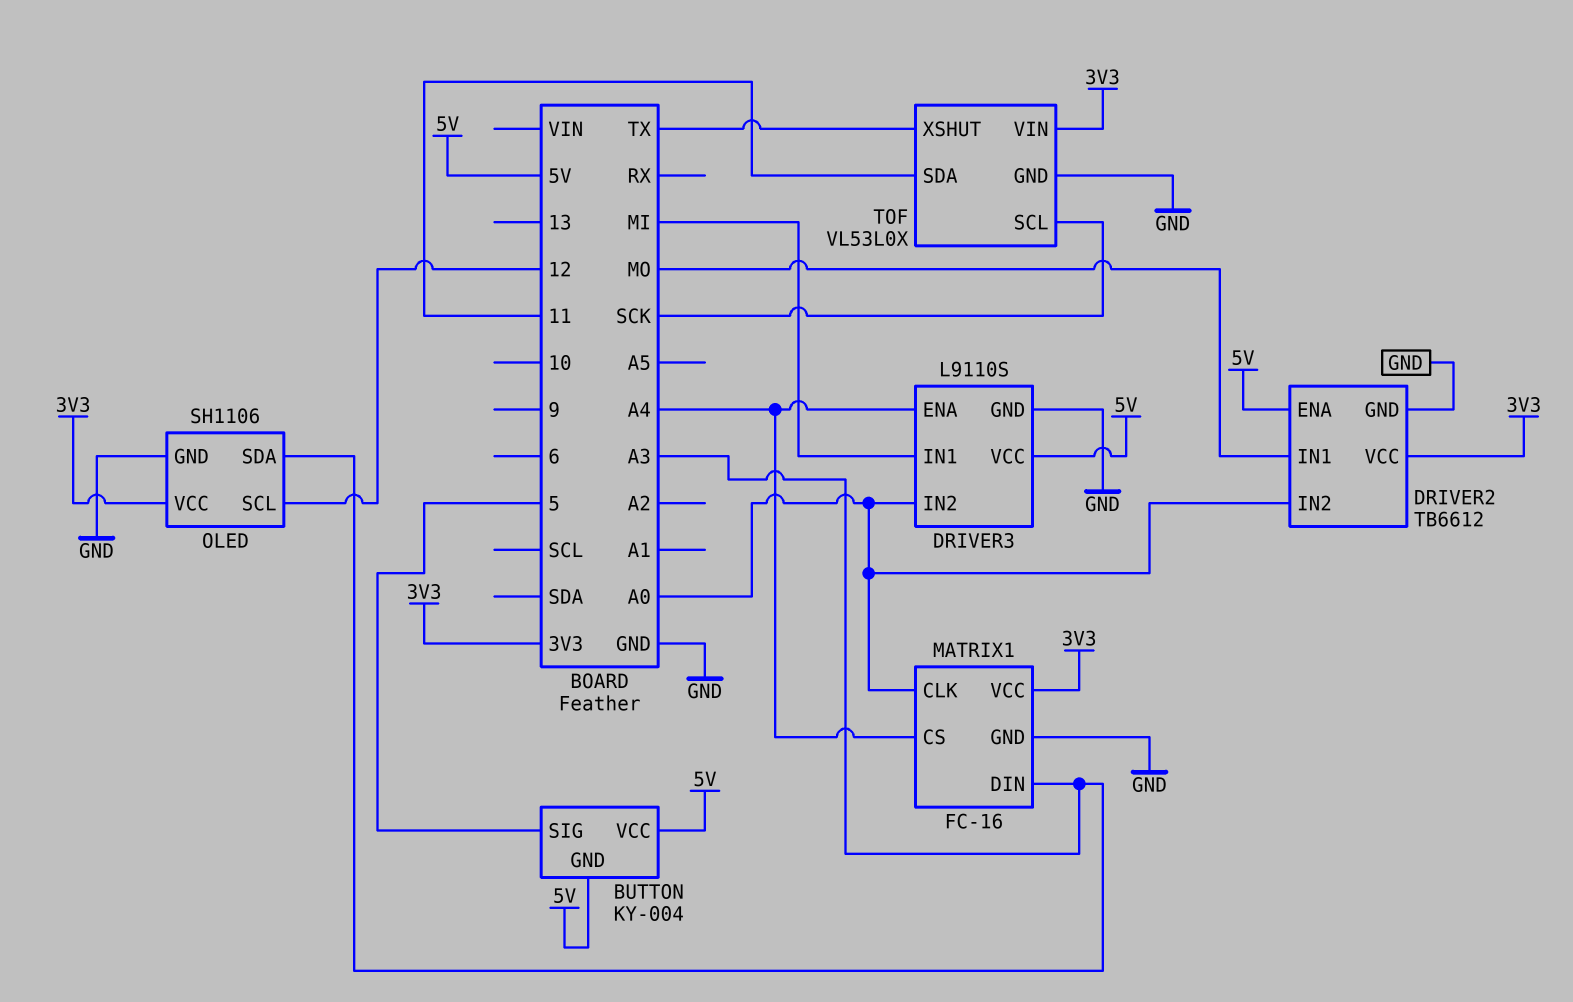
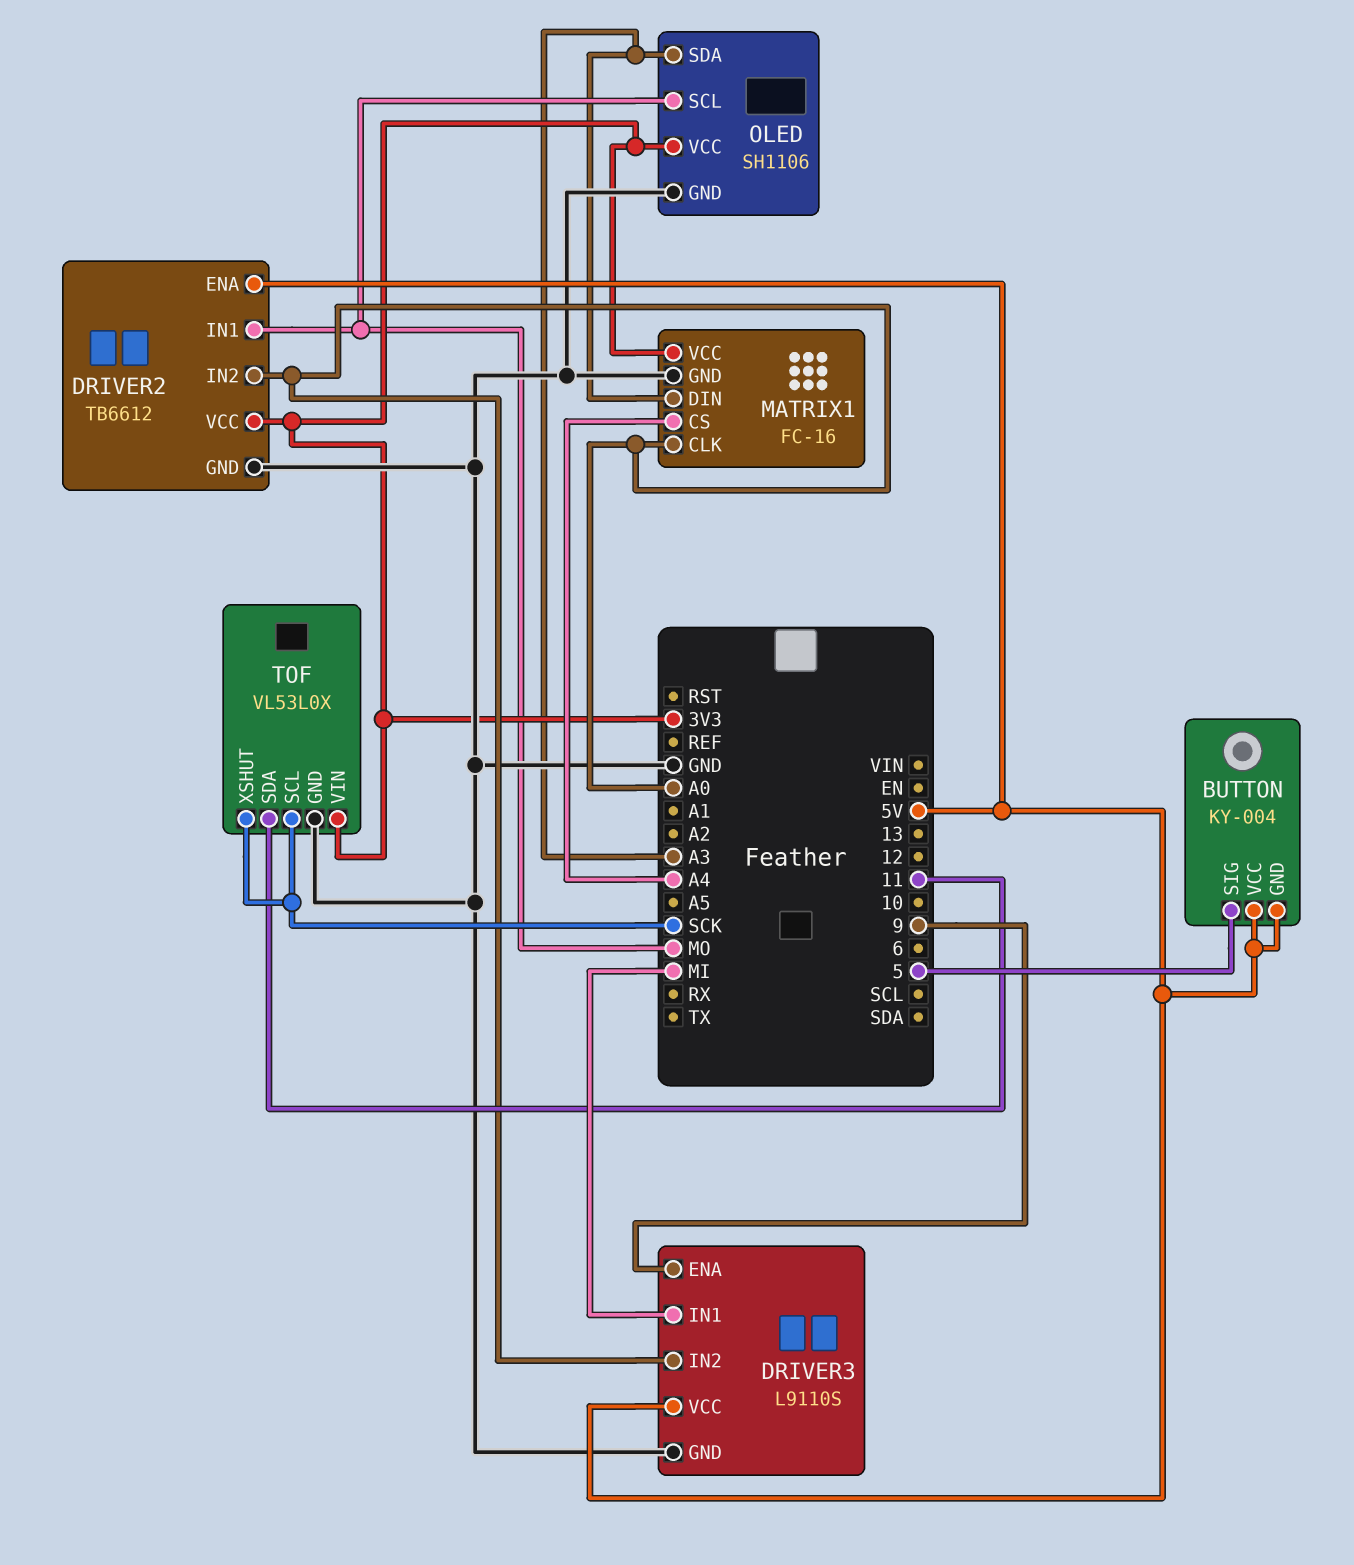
DRIVER3 pin ENA: A4 -> 9
OLED pin SCL: 12 -> MO
TOF pin XSHUT: TX -> SCK

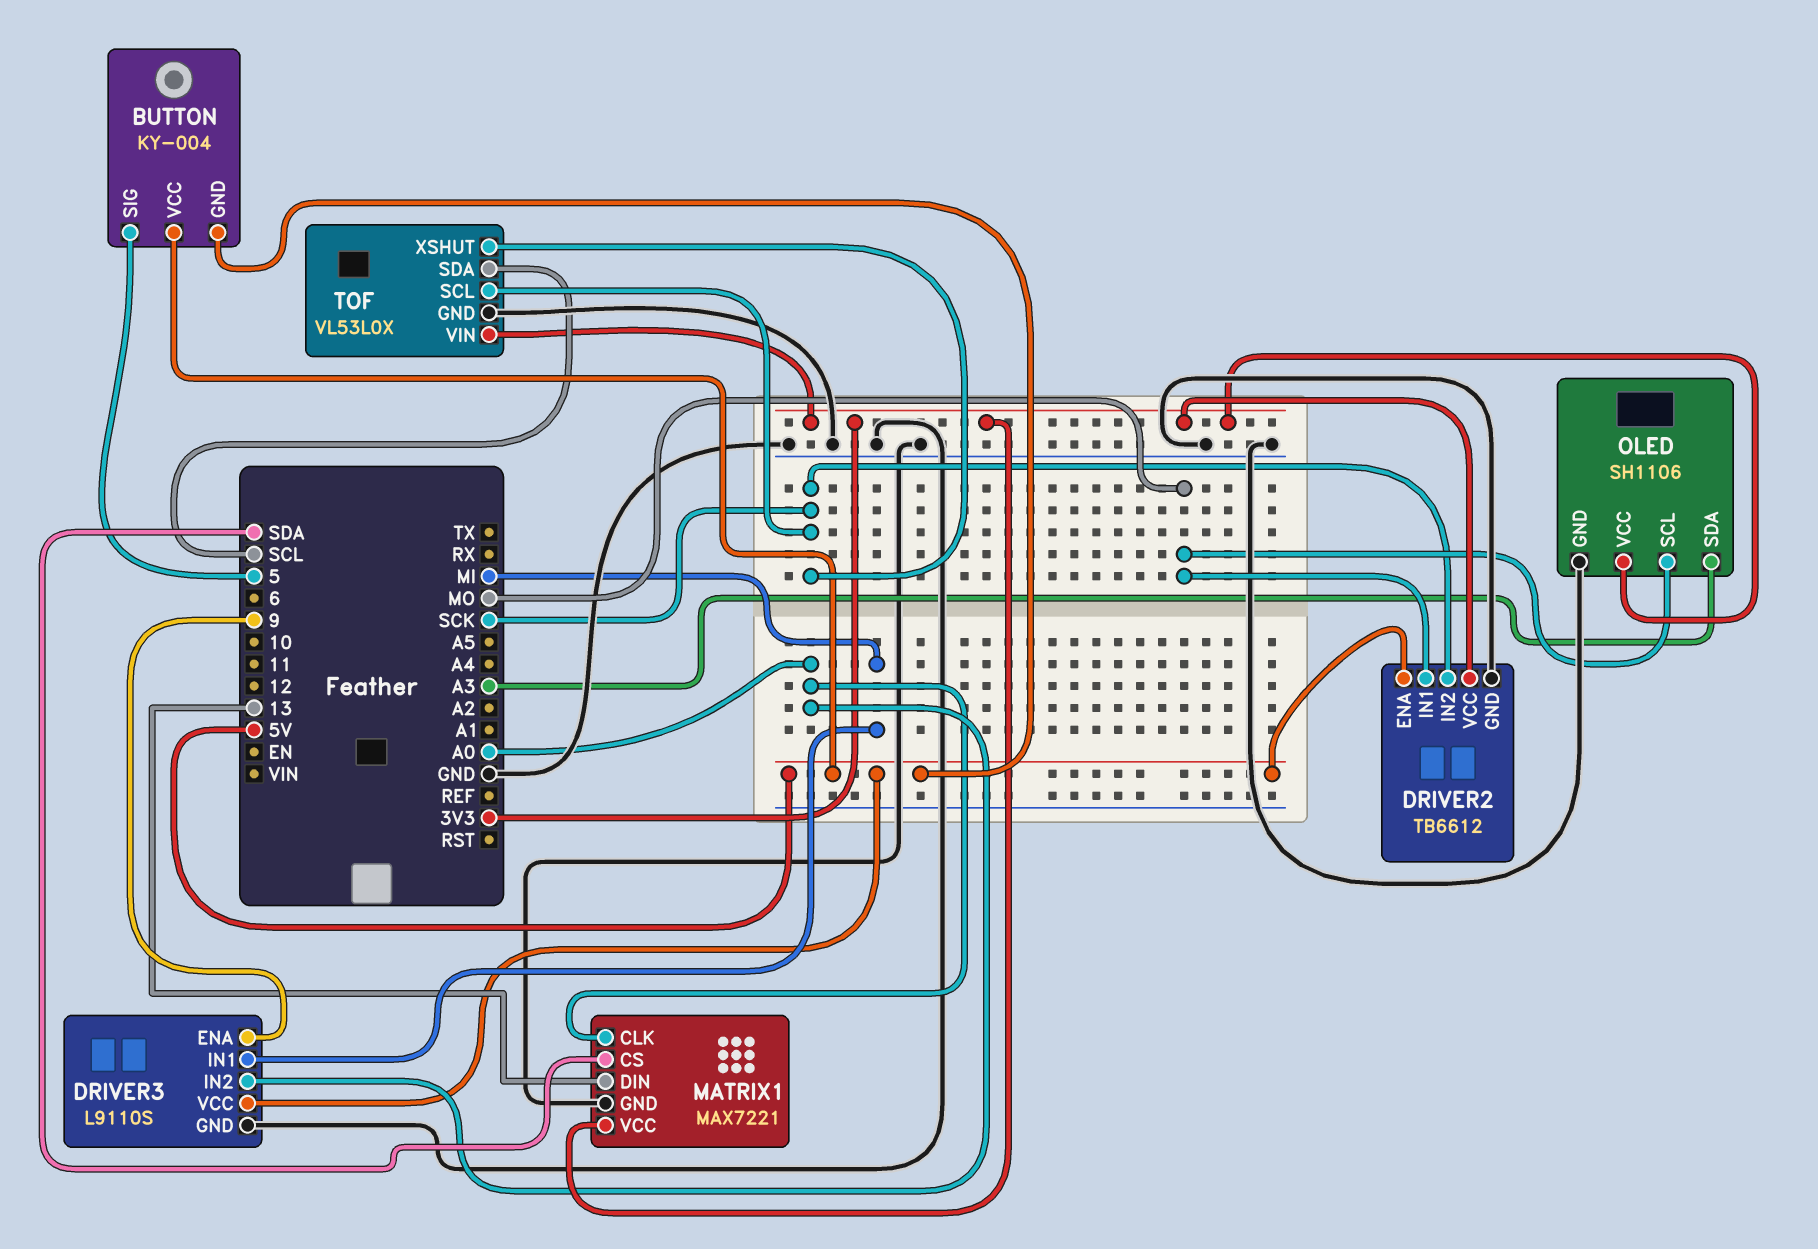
DRIVER2 pin IN2: A0 -> SCK
MATRIX1: FC-16 -> MAX7221
MATRIX1 pin CS: A4 -> SDA
MATRIX1 pin DIN: A3 -> 13
TOF pin SDA: 11 -> SCL

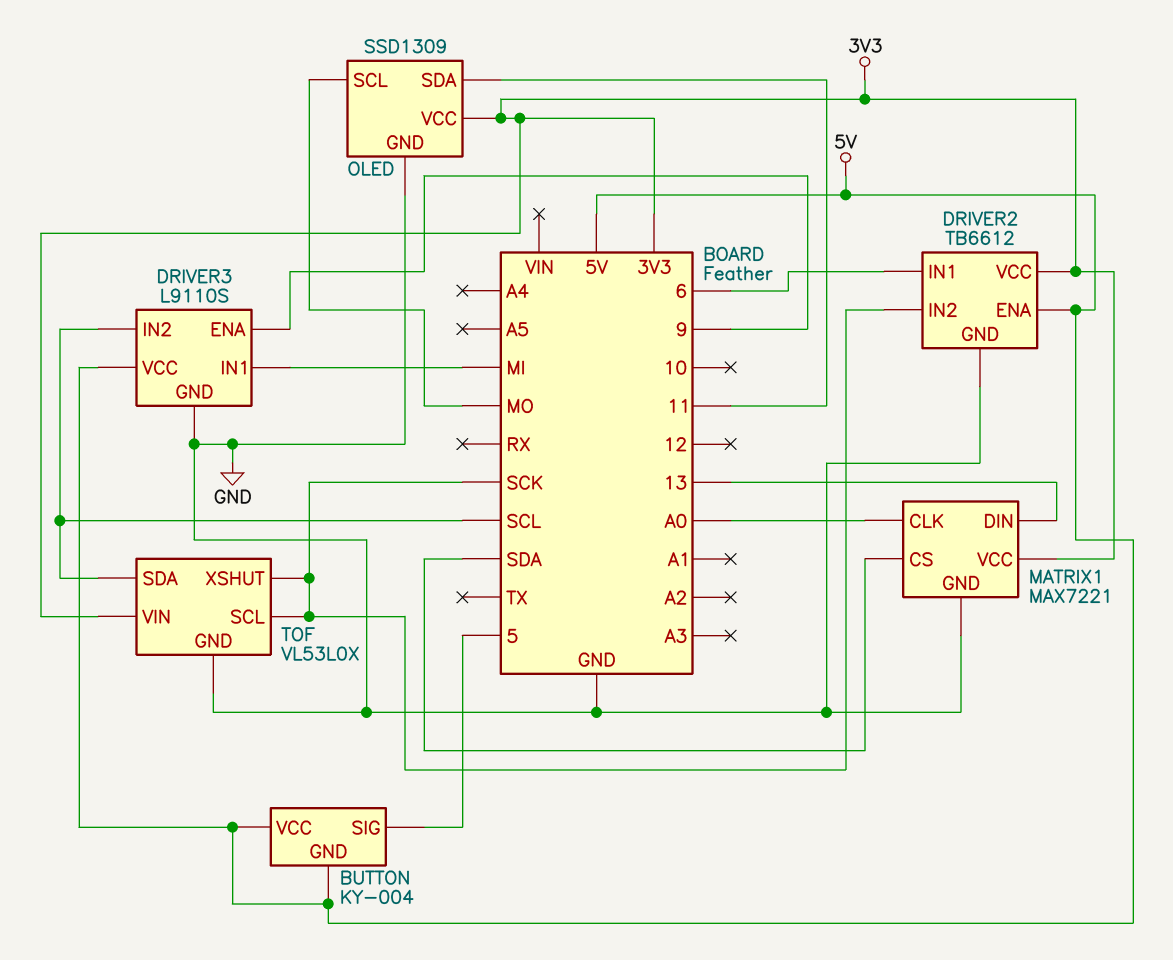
DRIVER2 pin IN1: MO -> 6
DRIVER3 pin IN2: A0 -> SCL
OLED: SH1106 -> SSD1309
OLED pin SDA: A3 -> 11

